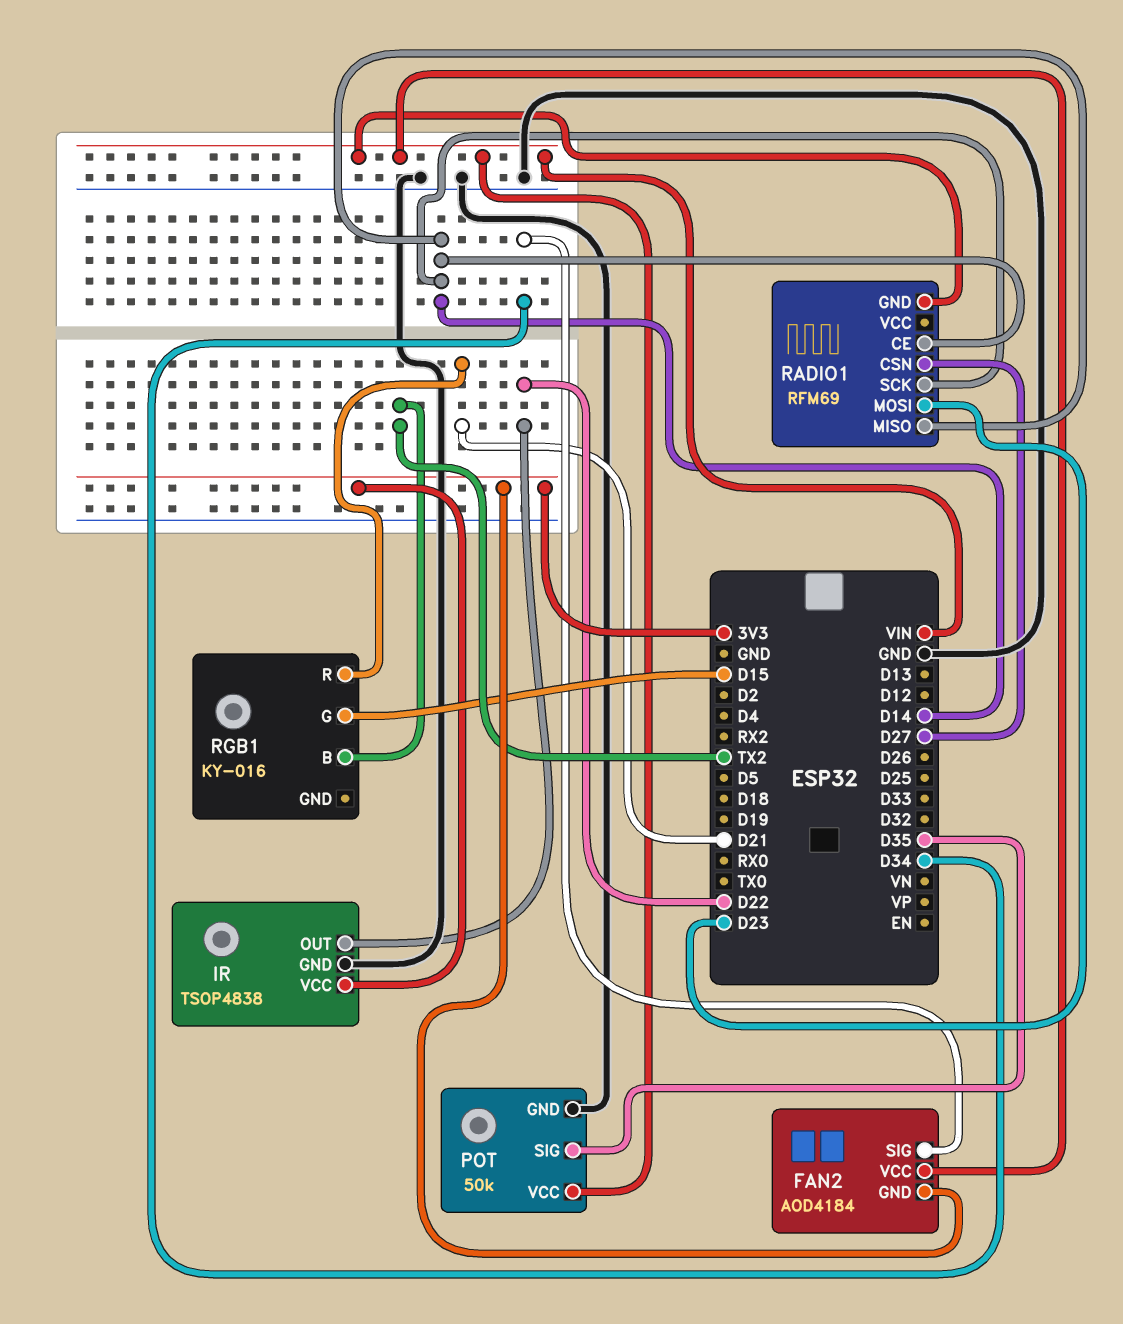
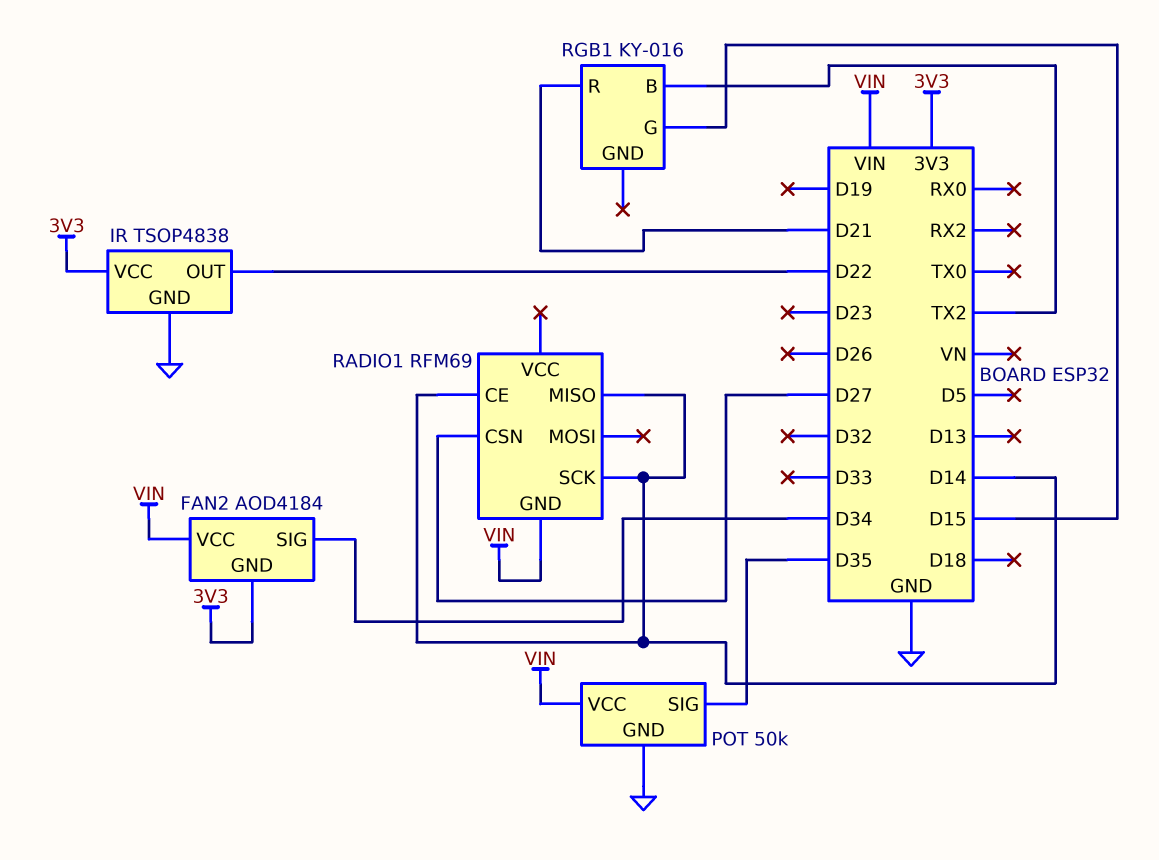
RADIO1 pin MOSI: D23 -> none

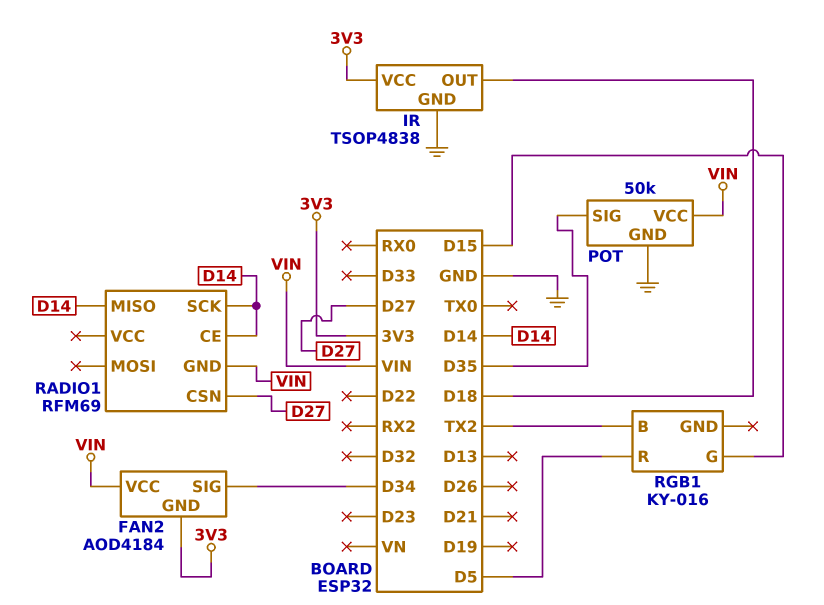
IR pin OUT: D22 -> D18
RGB1 pin R: D21 -> D5

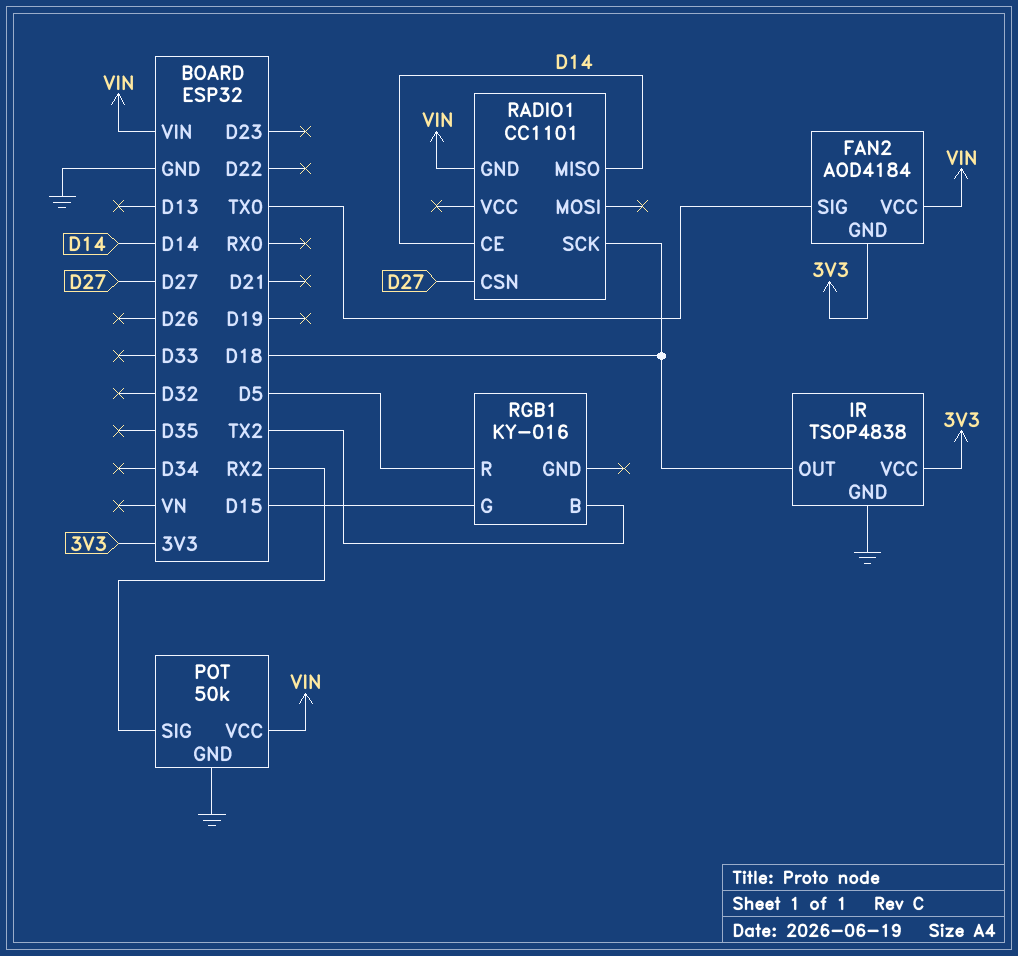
FAN2 pin SIG: D34 -> TX0
POT pin SIG: D35 -> RX2
RADIO1: RFM69 -> CC1101
RADIO1 pin SCK: D14 -> D18

